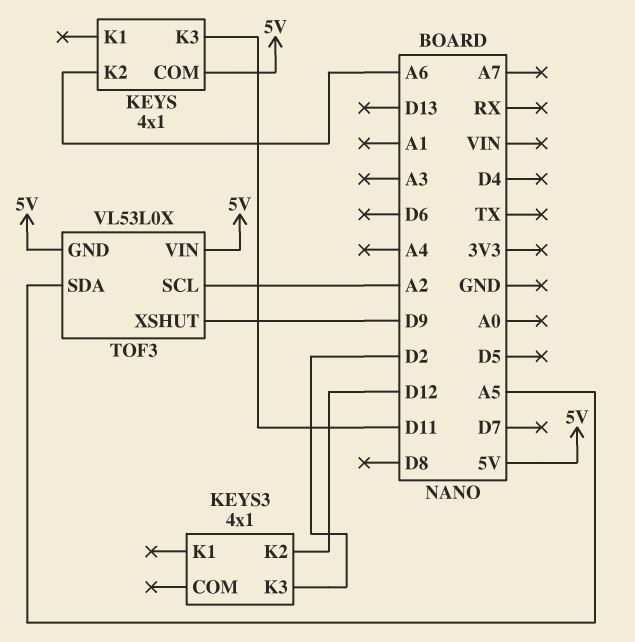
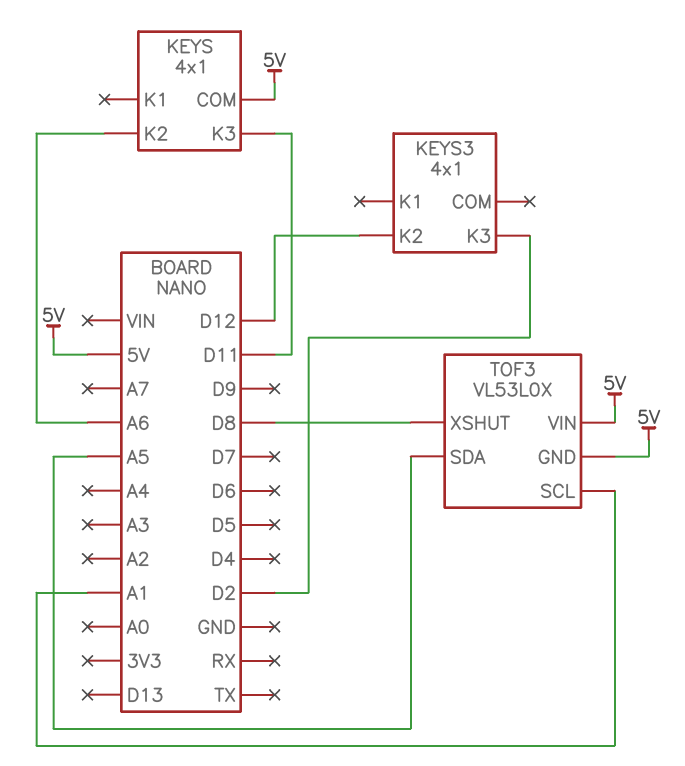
TOF3 pin SCL: A2 -> A1
TOF3 pin XSHUT: D9 -> D8

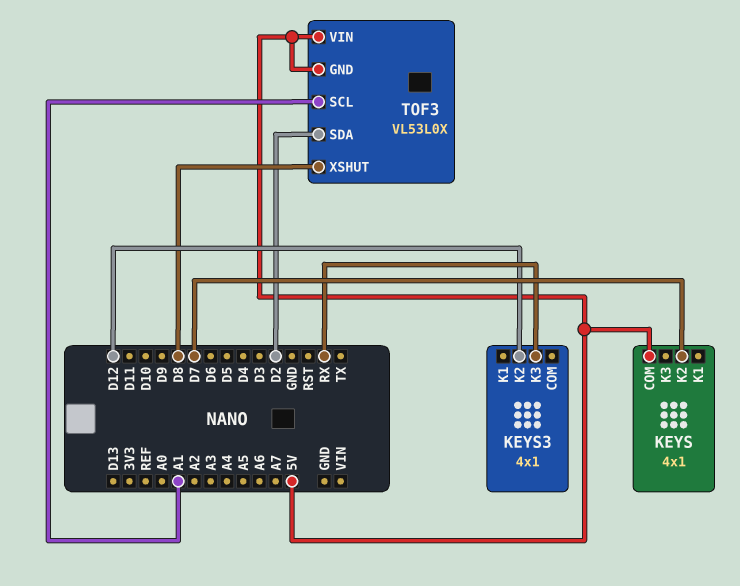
KEYS pin K2: A6 -> D7
KEYS pin K3: D11 -> none
KEYS3 pin K3: D2 -> RX
TOF3 pin SDA: A5 -> D2

